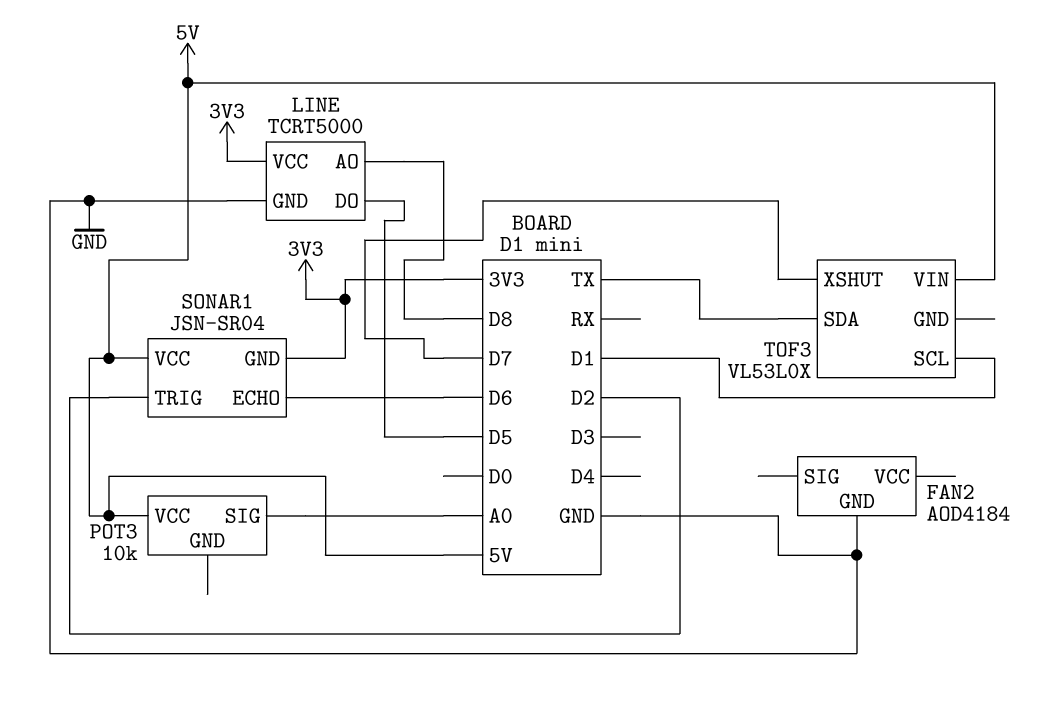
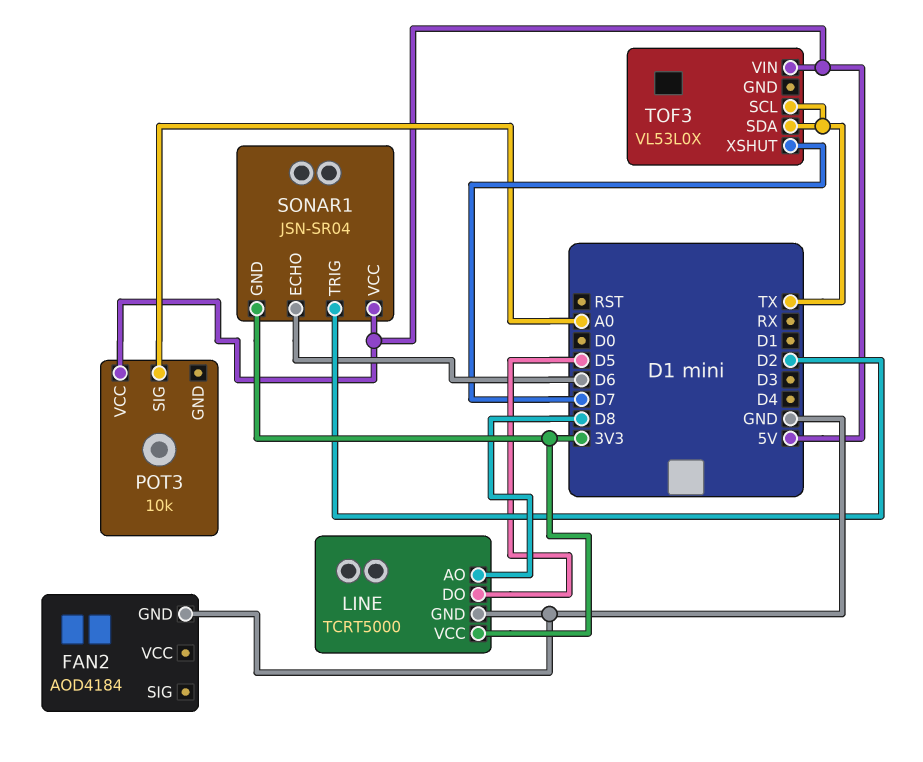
TOF3 pin SCL: D1 -> TX

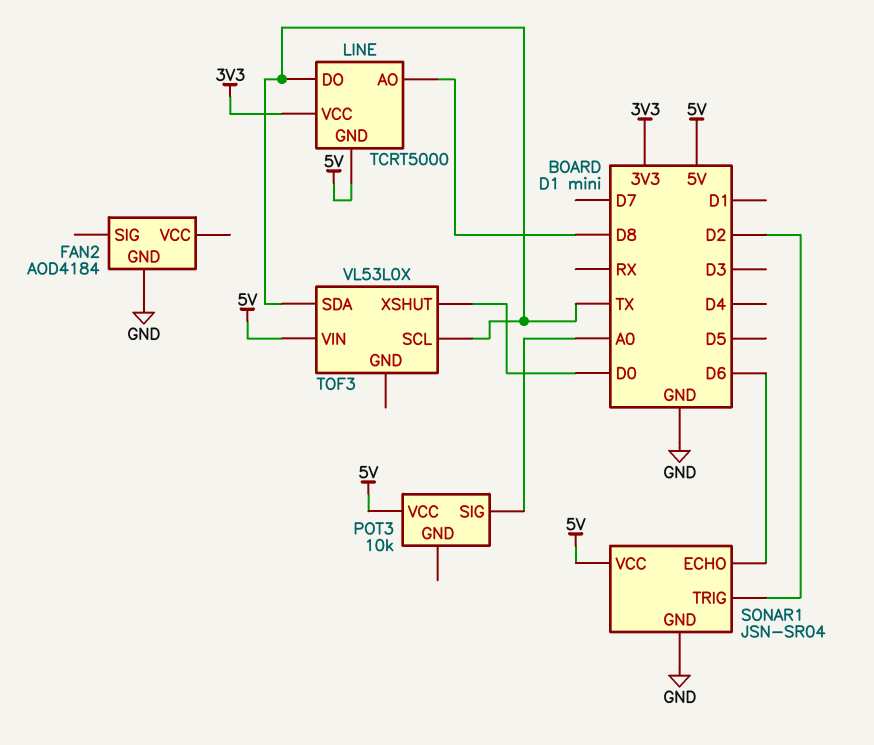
LINE pin DO: D5 -> TX
LINE pin GND: GND -> 5V
SONAR1 pin GND: 3V3 -> GND
TOF3 pin XSHUT: D7 -> D0

